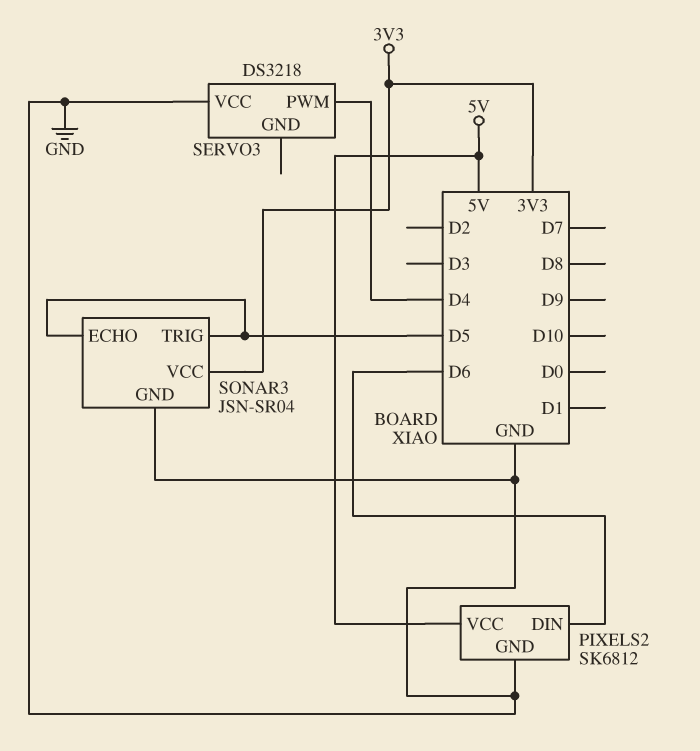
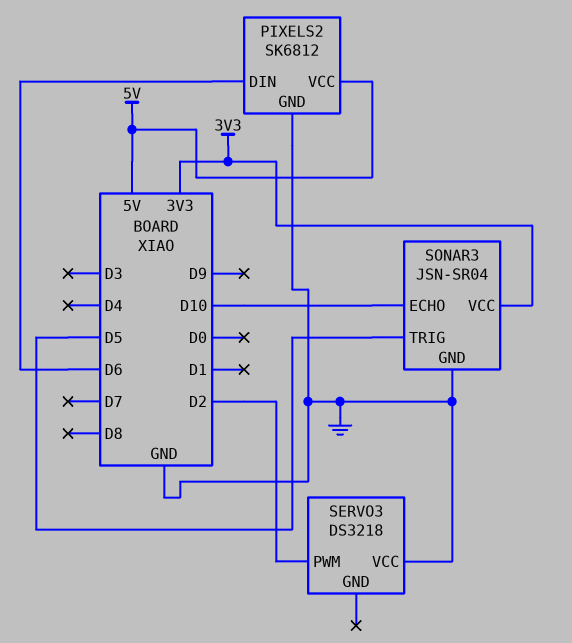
SERVO3 pin PWM: D4 -> D2
SONAR3 pin ECHO: D5 -> D10

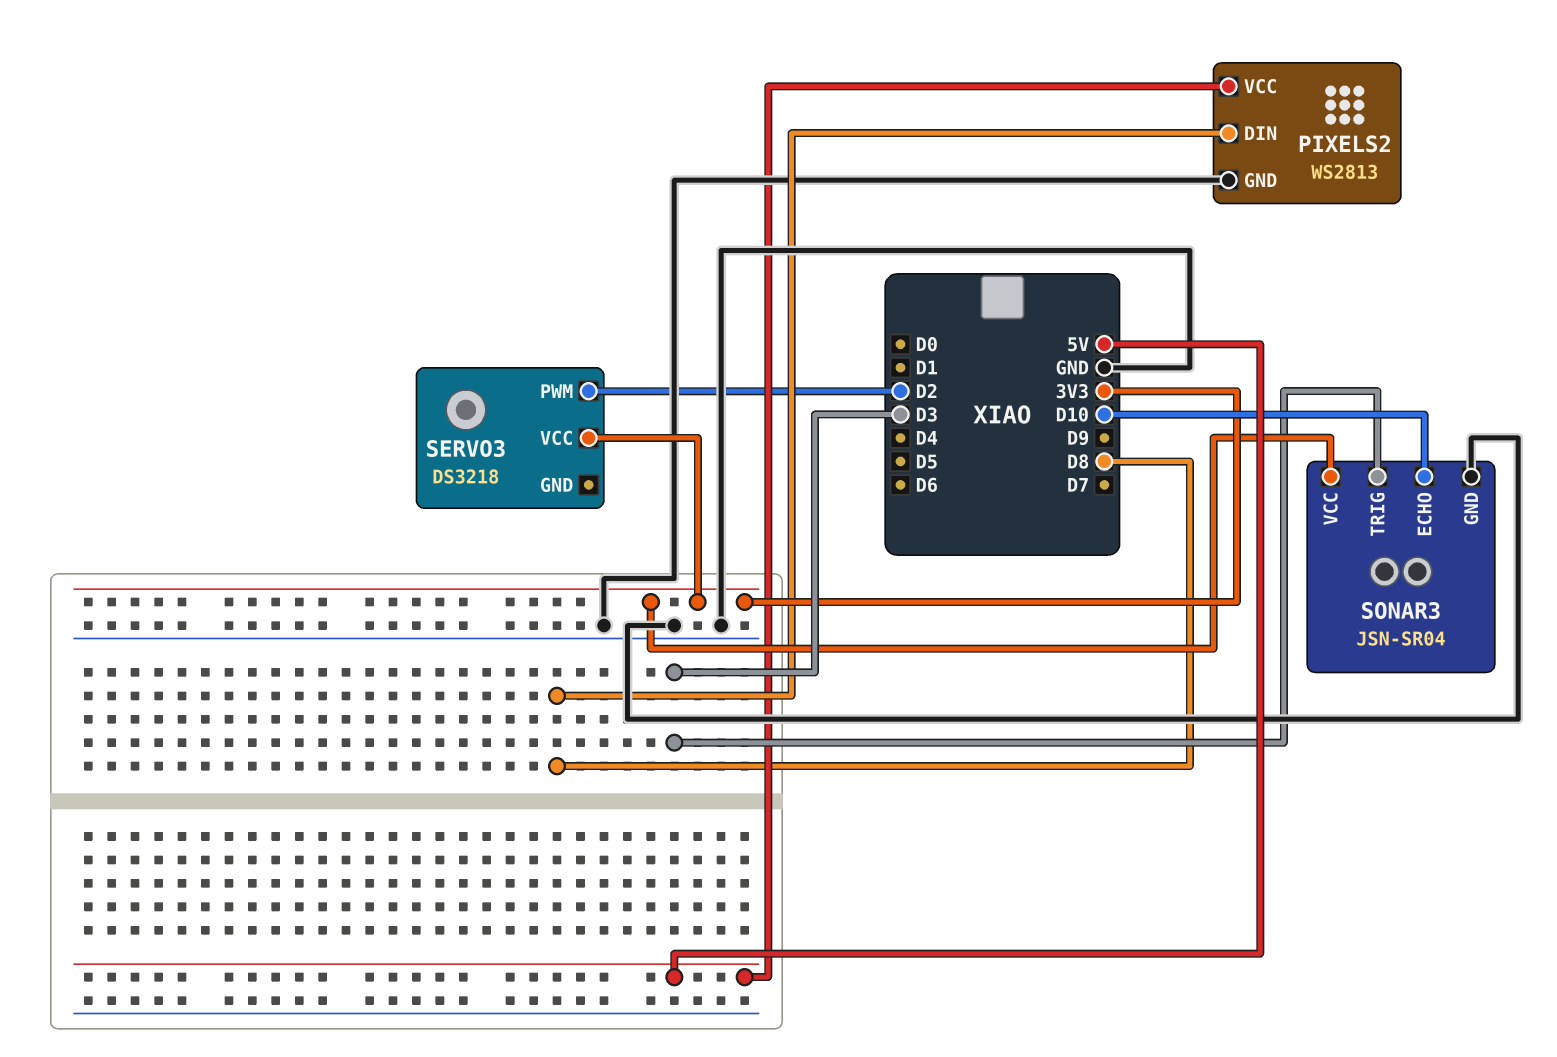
PIXELS2: SK6812 -> WS2813
PIXELS2 pin DIN: D6 -> D8
SERVO3 pin VCC: GND -> 3V3
SONAR3 pin TRIG: D5 -> D3

